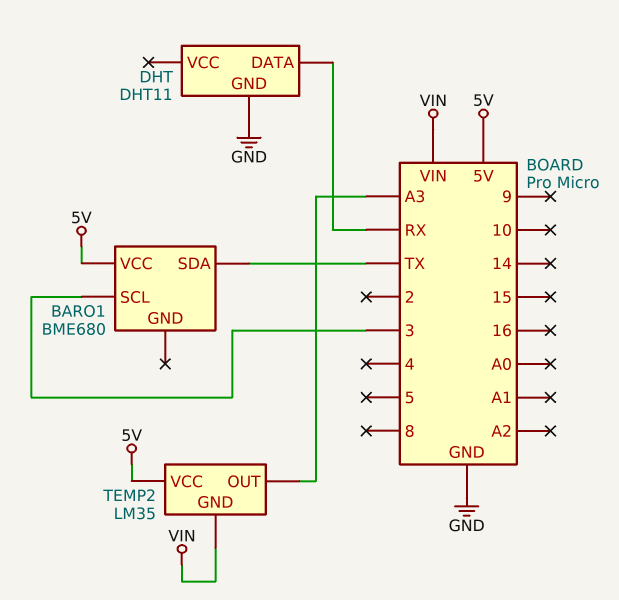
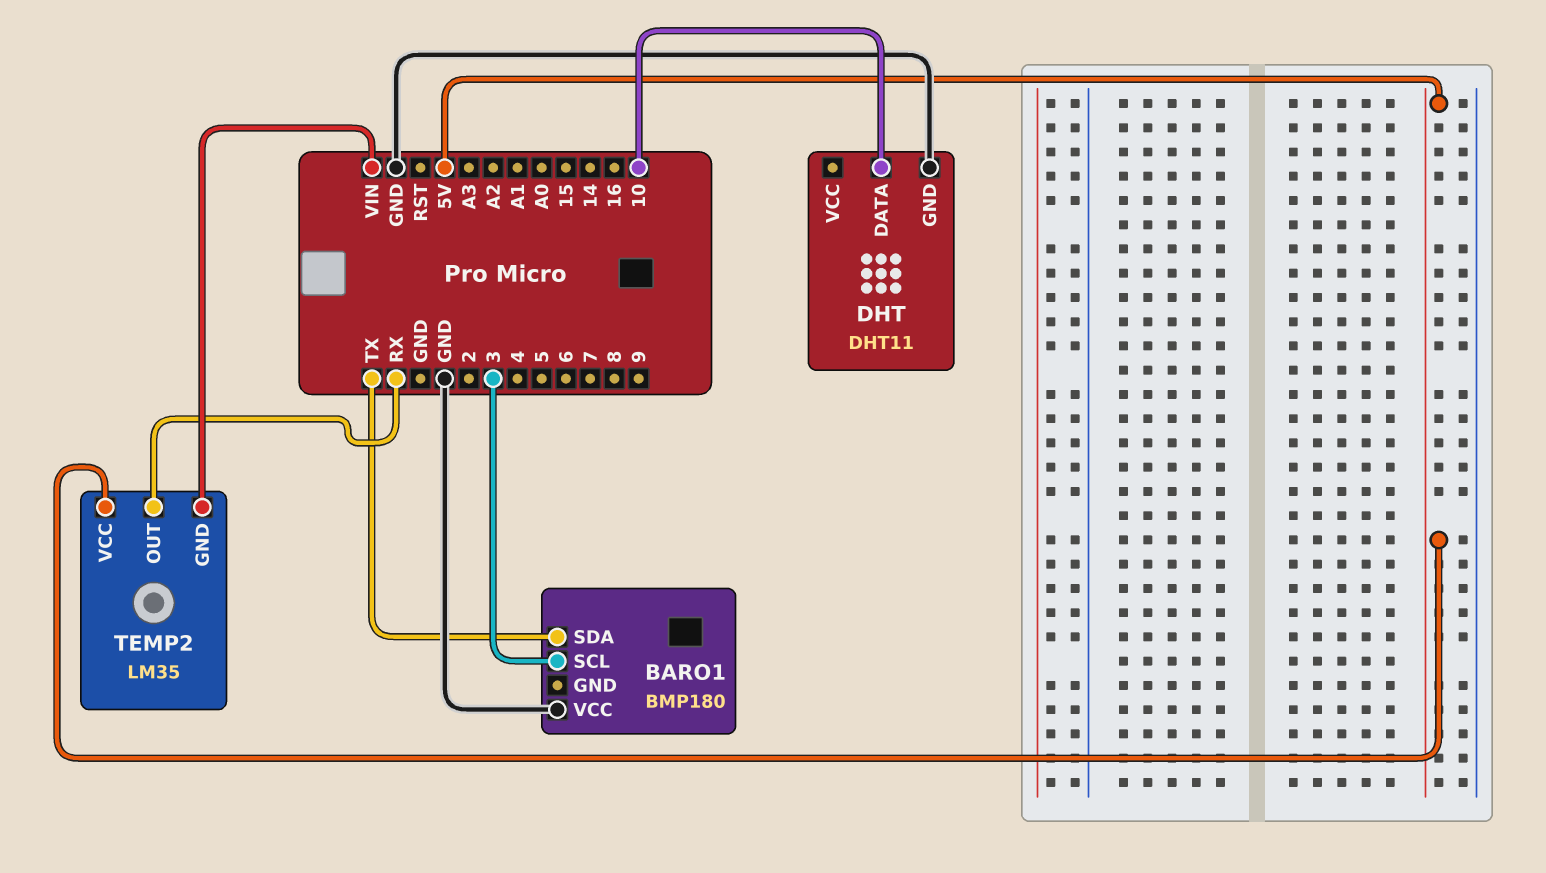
BARO1: BME680 -> BMP180
BARO1 pin VCC: 5V -> GND
DHT pin DATA: RX -> 10
TEMP2 pin OUT: A3 -> RX

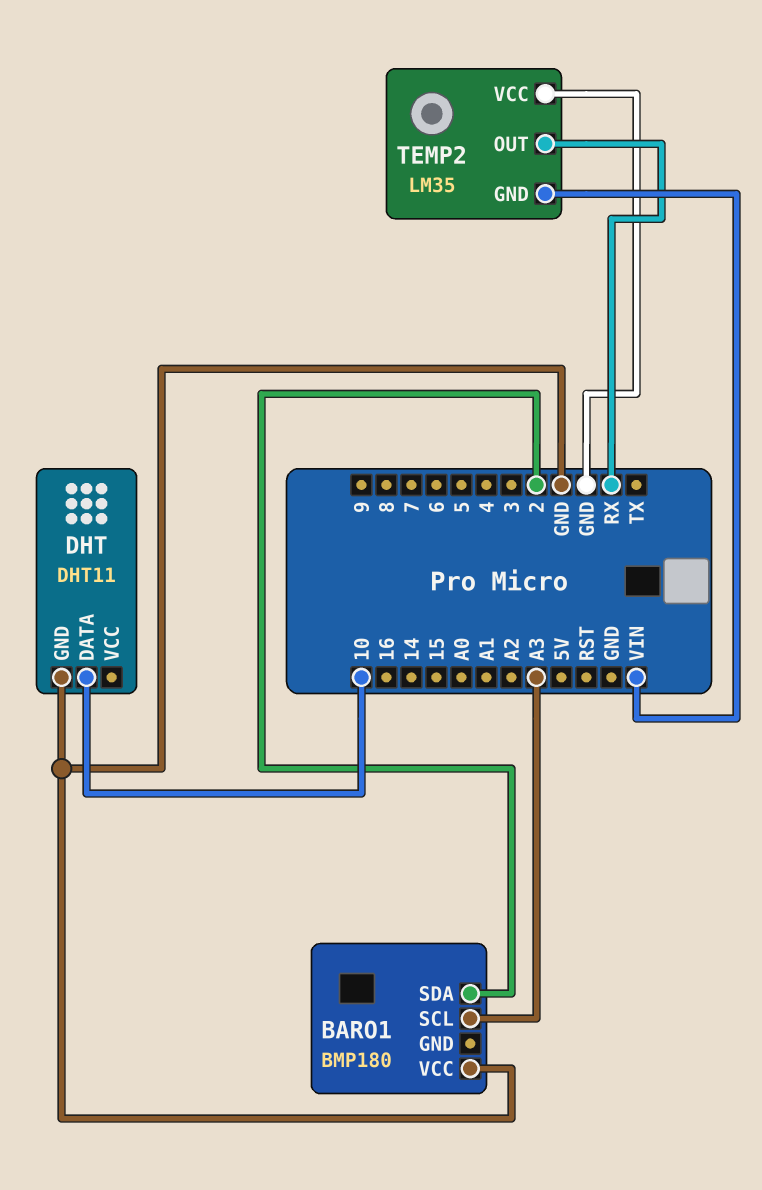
BARO1 pin SCL: 3 -> A3
BARO1 pin SDA: TX -> 2
TEMP2 pin VCC: 5V -> GND

